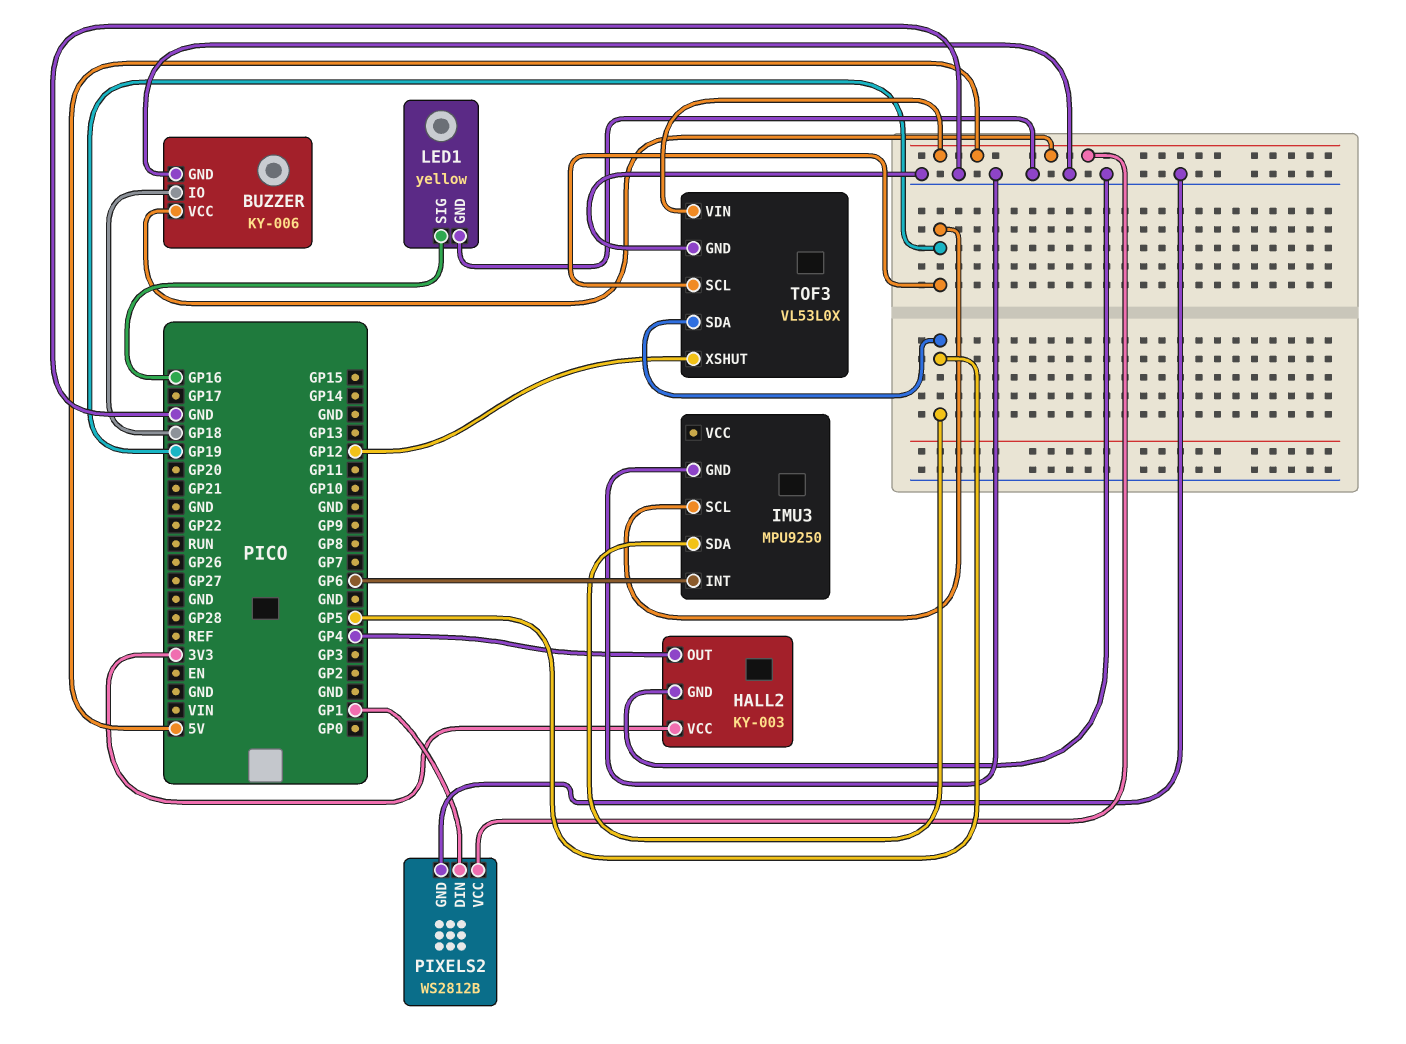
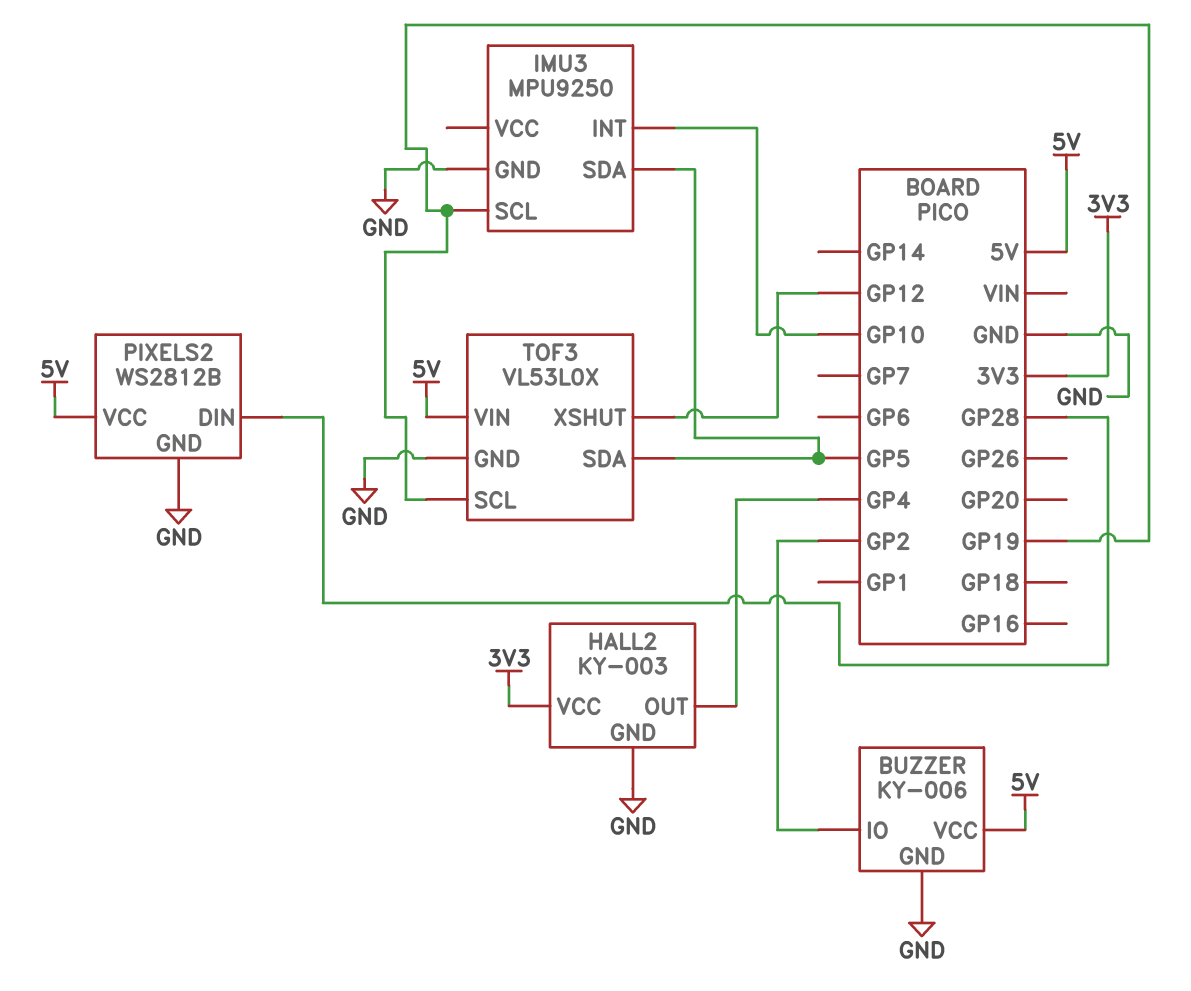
BUZZER pin IO: GP18 -> GP2
IMU3 pin INT: GP6 -> GP10
LED1: yellow -> none
LED1 pin GND: GND -> none
LED1 pin SIG: GP16 -> none
PIXELS2 pin DIN: GP1 -> GP28

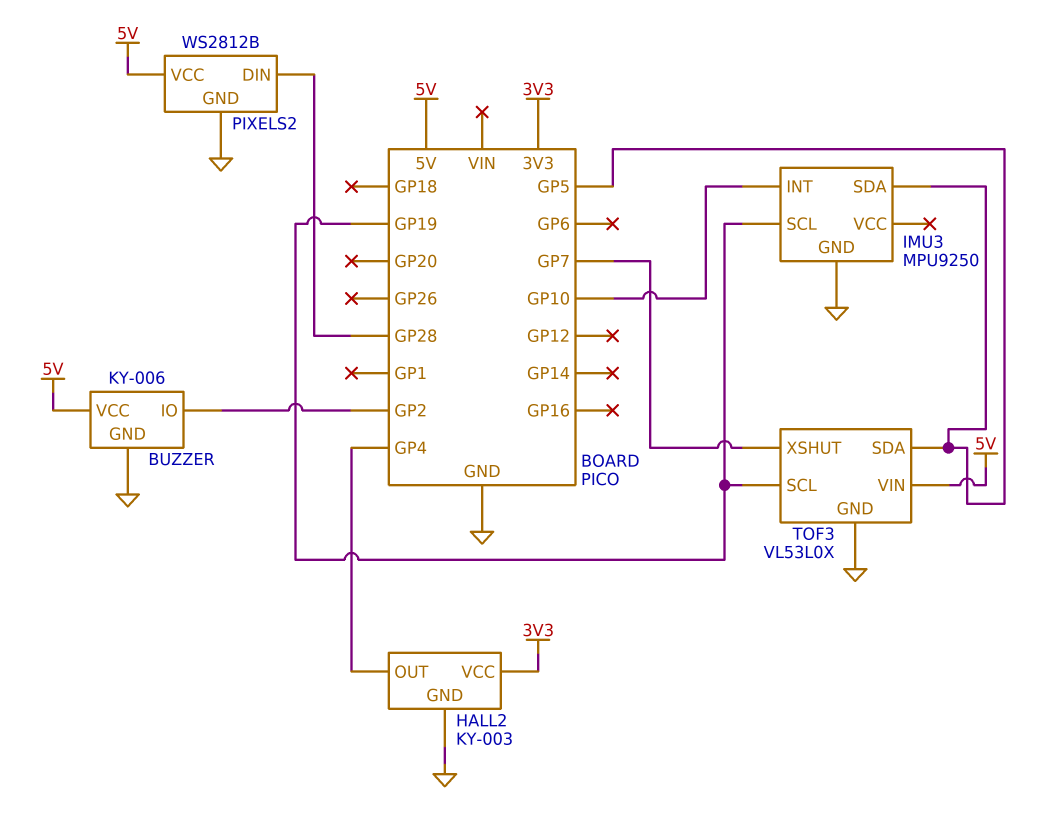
TOF3 pin XSHUT: GP12 -> GP7

